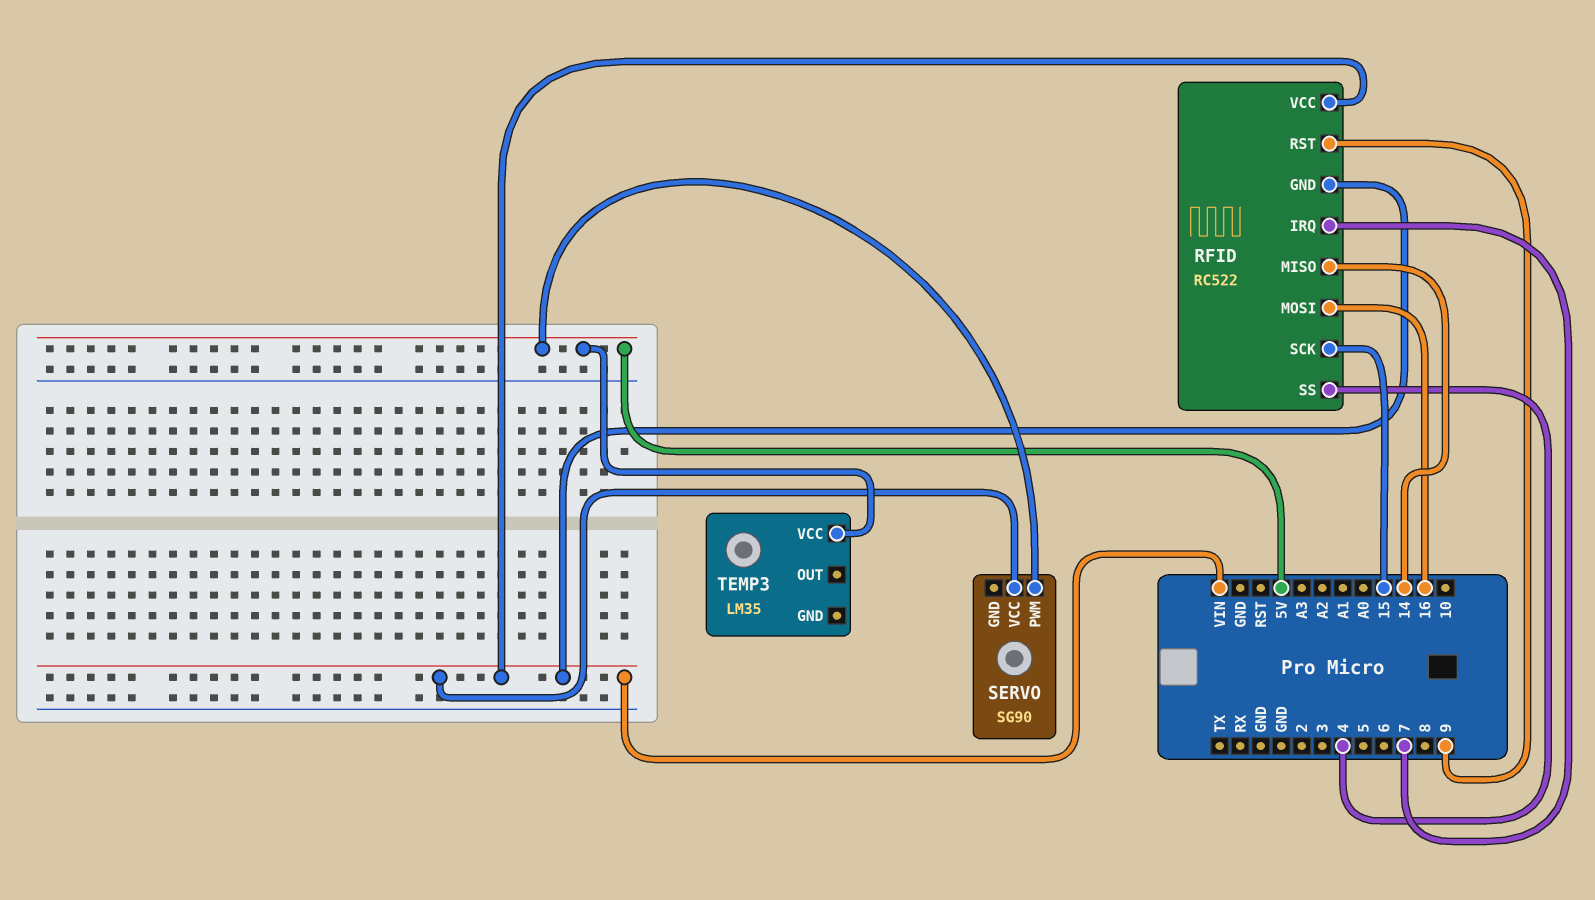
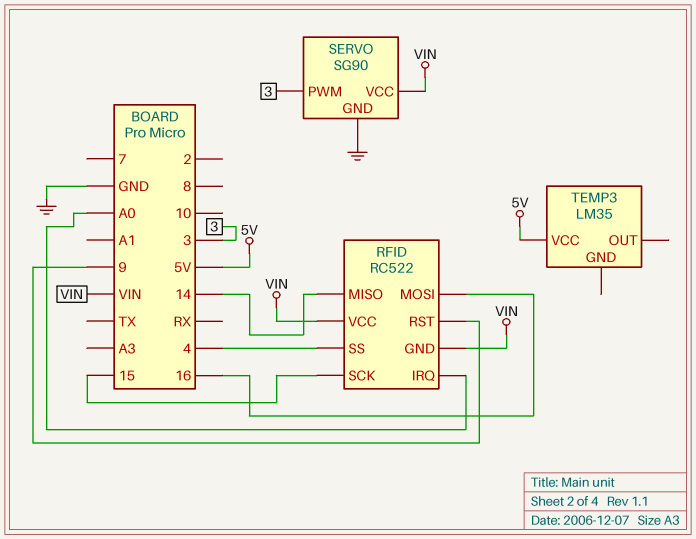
RFID pin IRQ: 7 -> A0
SERVO pin GND: none -> GND
SERVO pin PWM: 5V -> 3

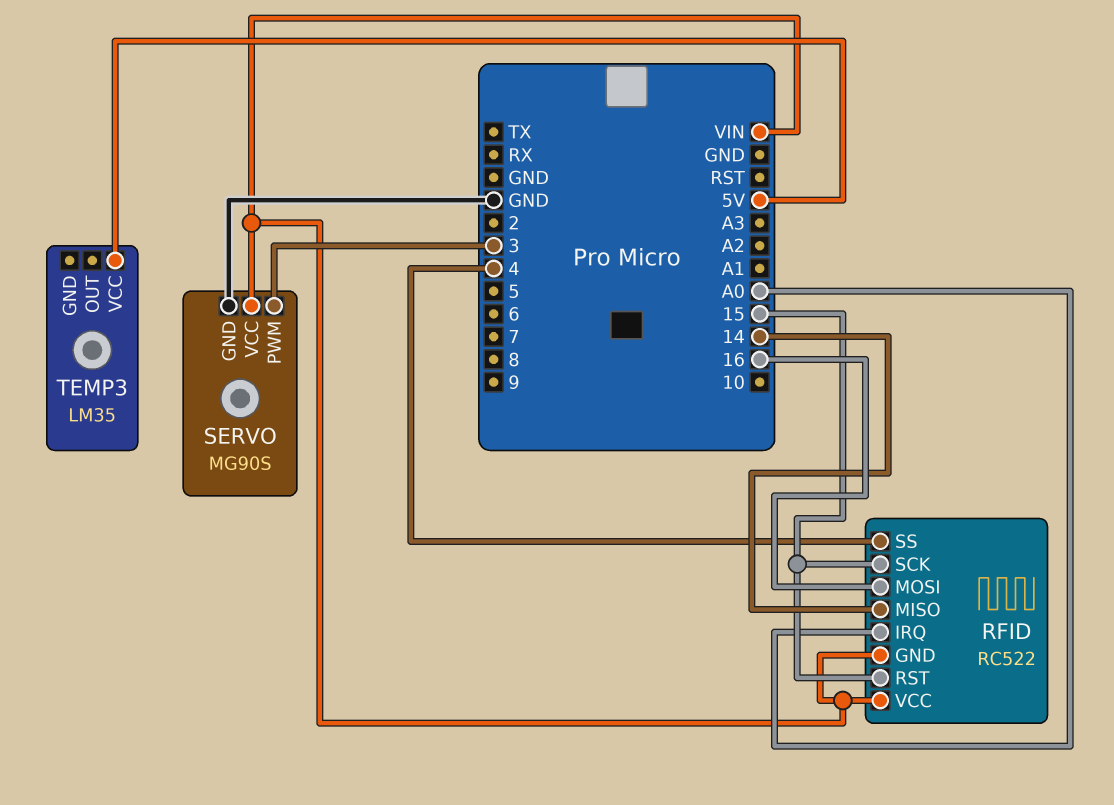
RFID pin RST: 9 -> 15
SERVO: SG90 -> MG90S

